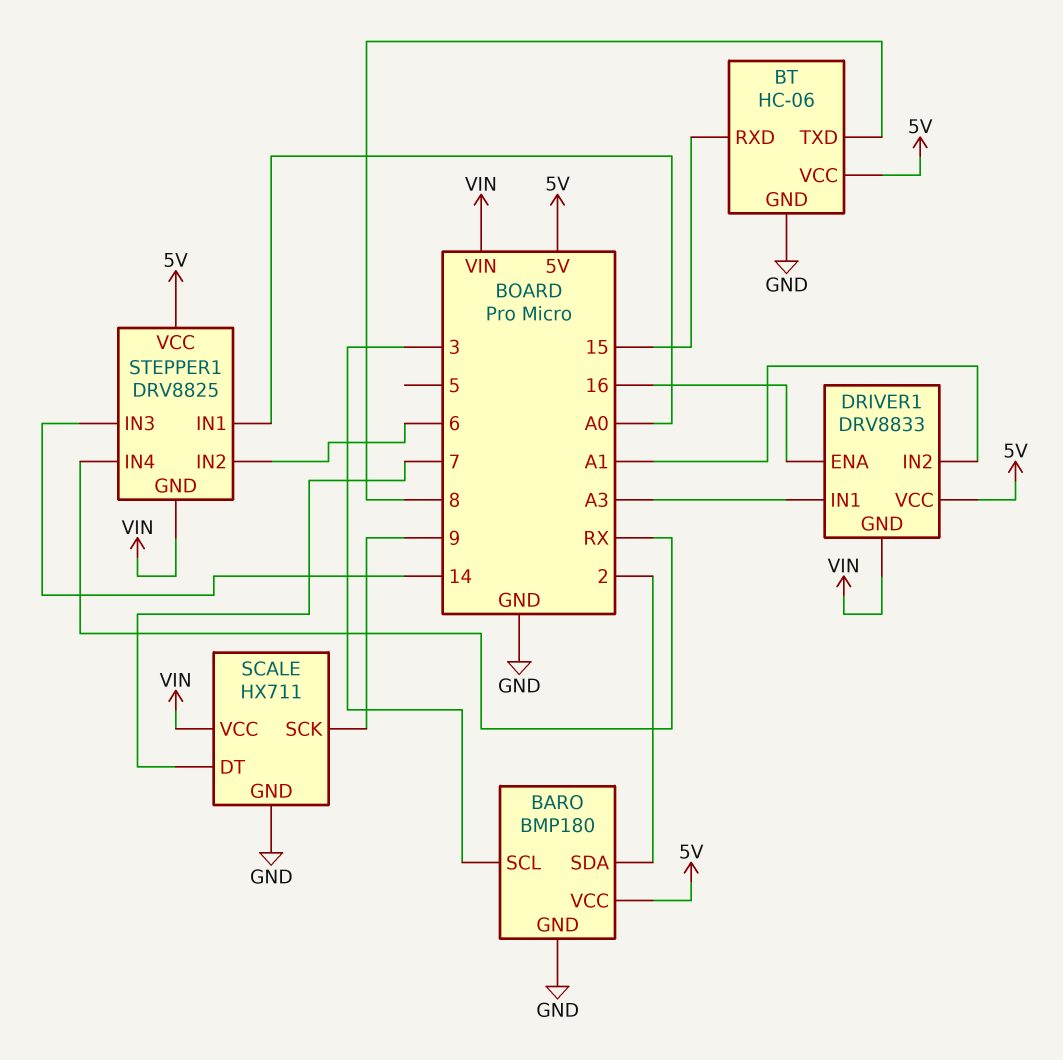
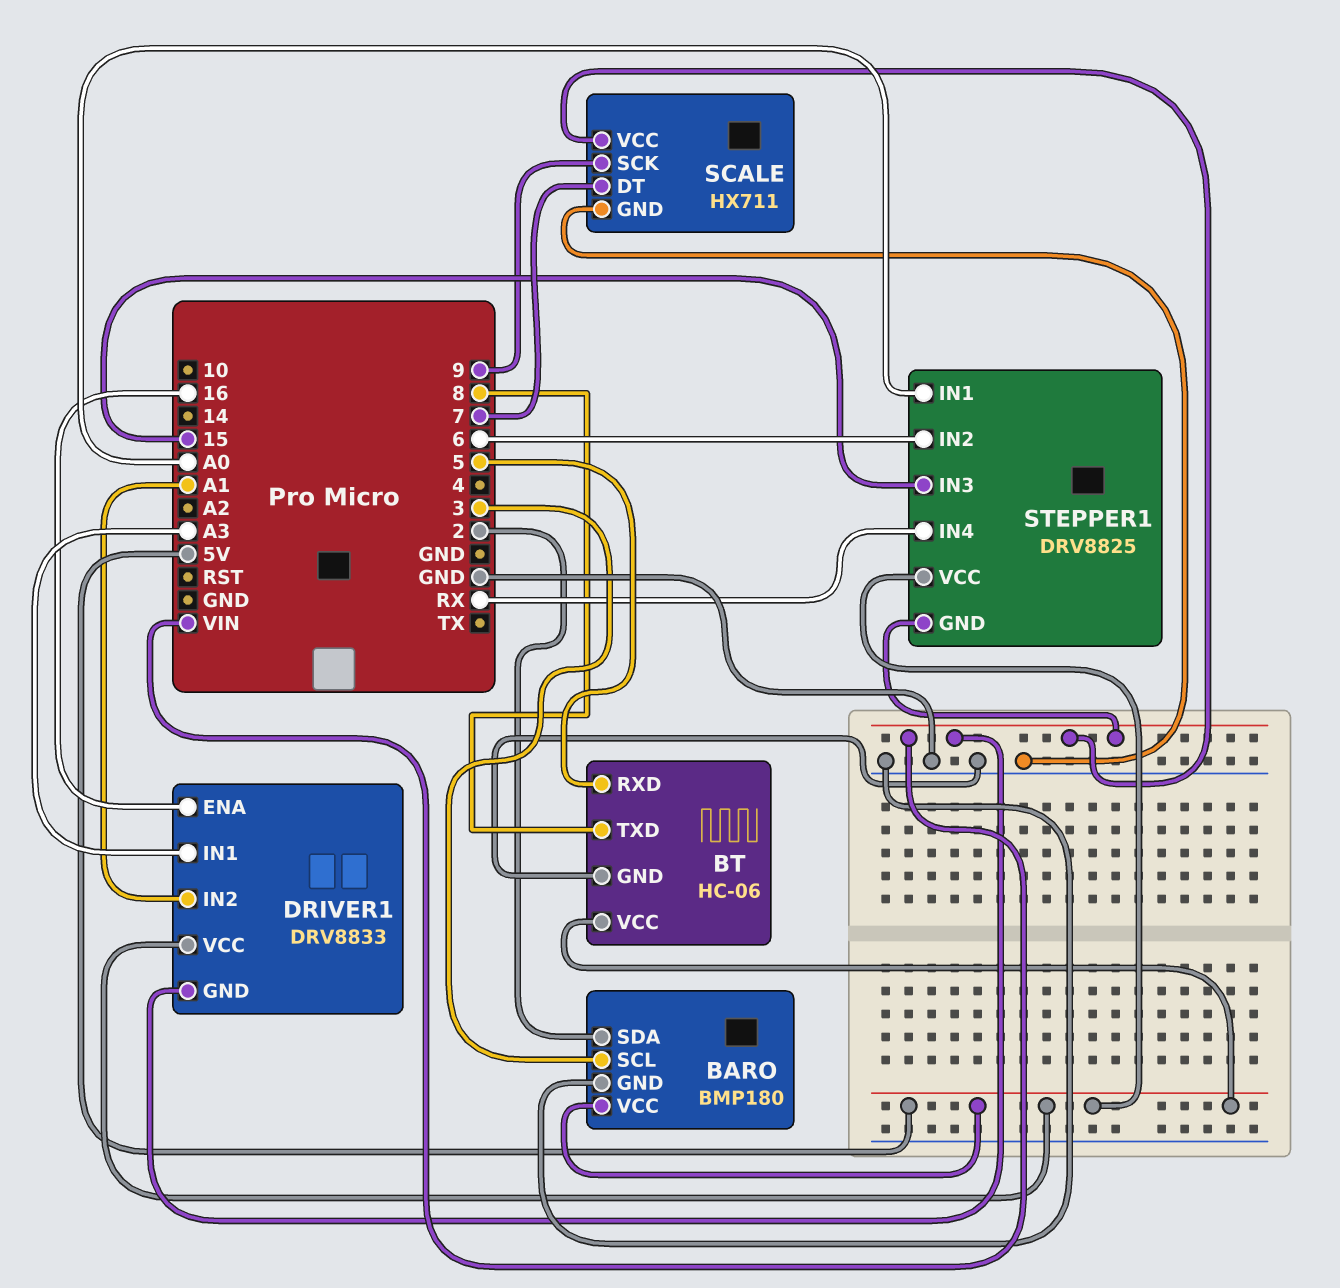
BT pin RXD: 15 -> 5
STEPPER1 pin IN3: 14 -> 15

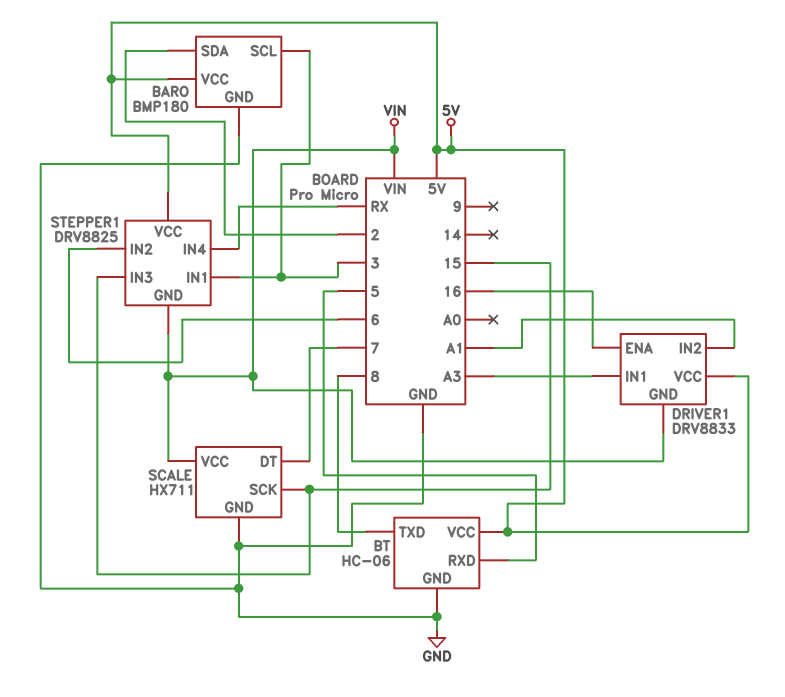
SCALE pin SCK: 9 -> 15
STEPPER1 pin IN1: A0 -> 3

